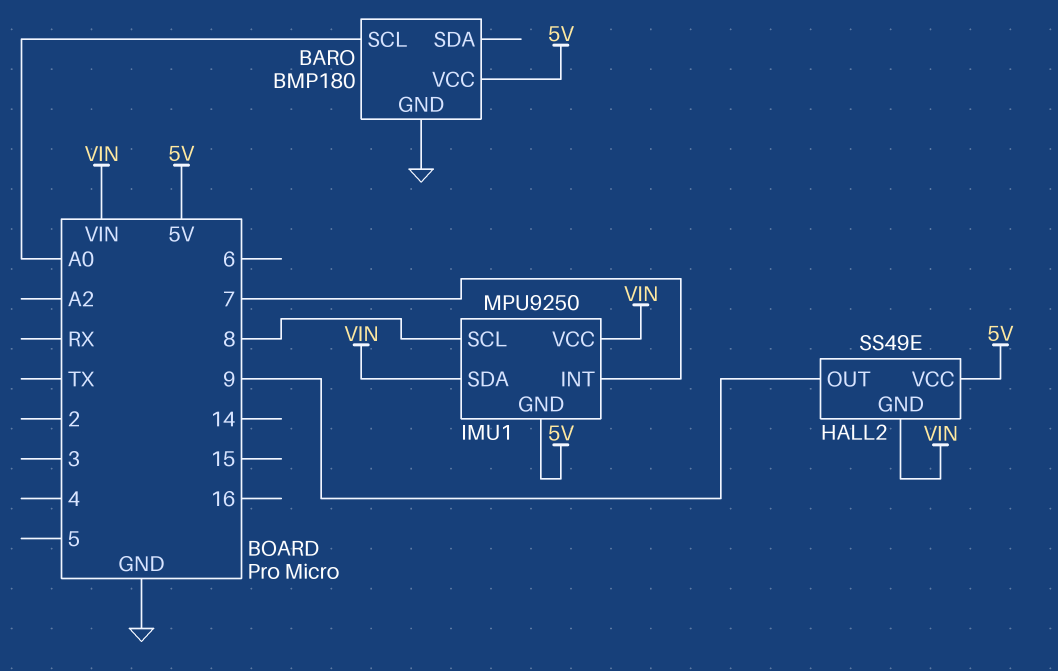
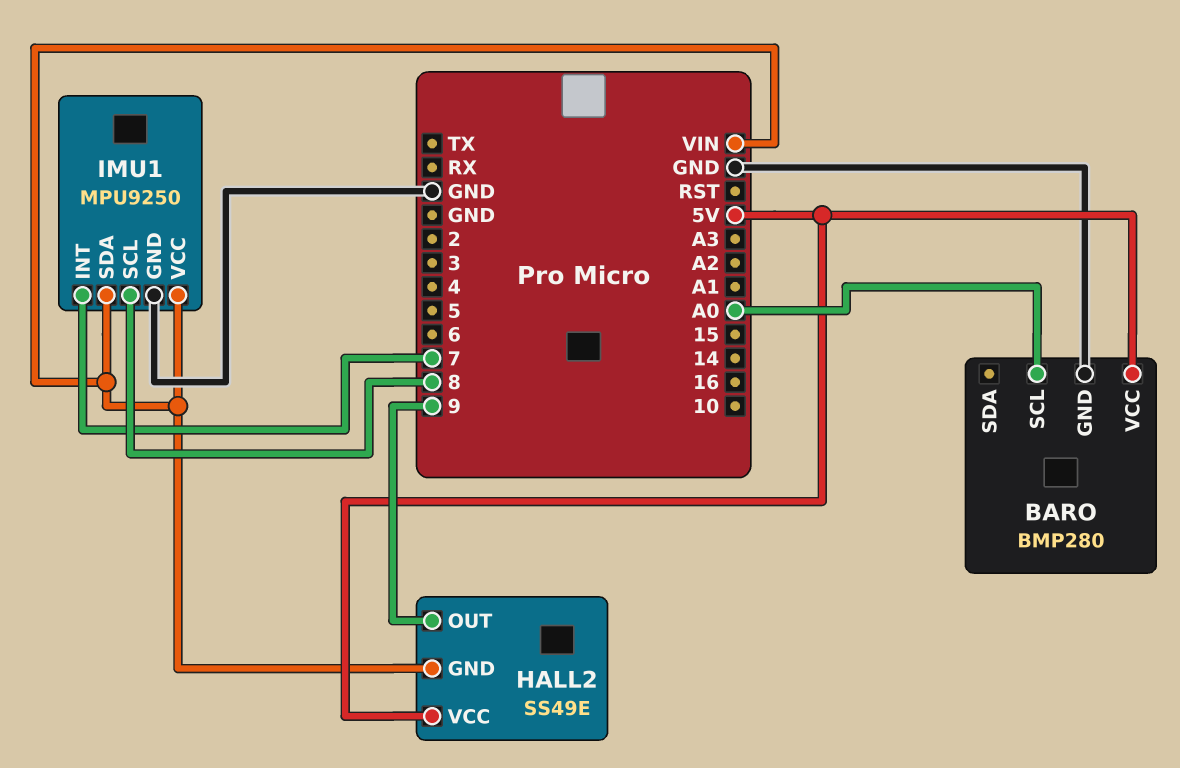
BARO: BMP180 -> BMP280
IMU1 pin GND: 5V -> GND

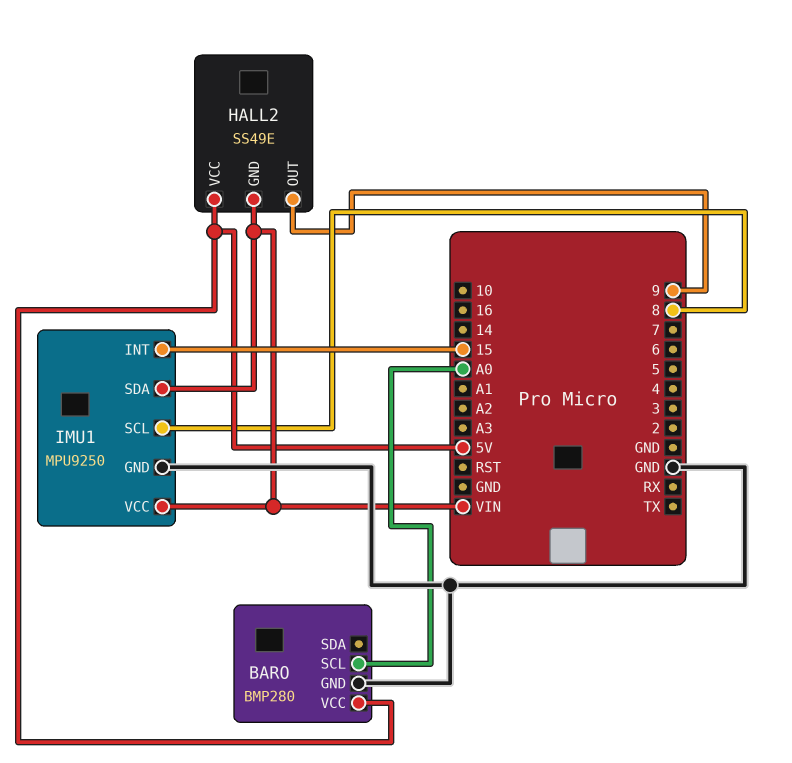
IMU1 pin INT: 7 -> 15

